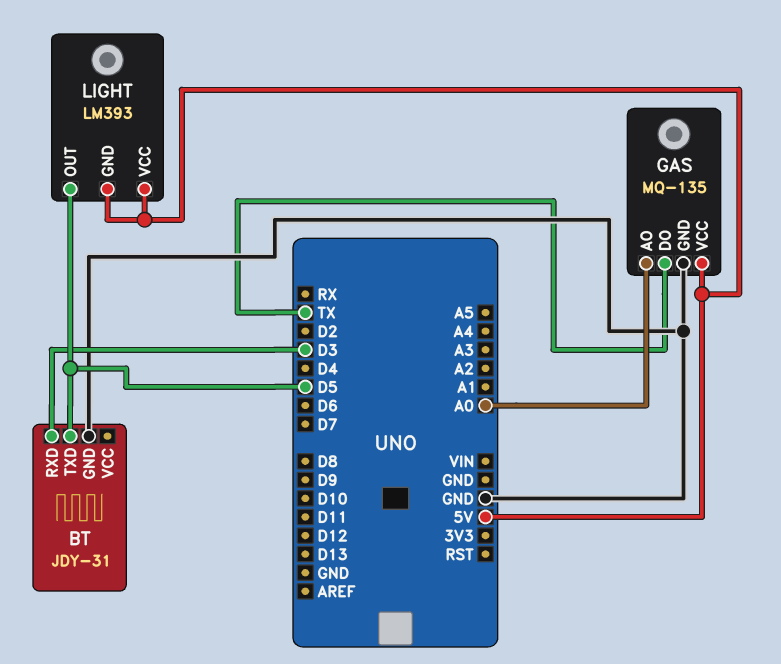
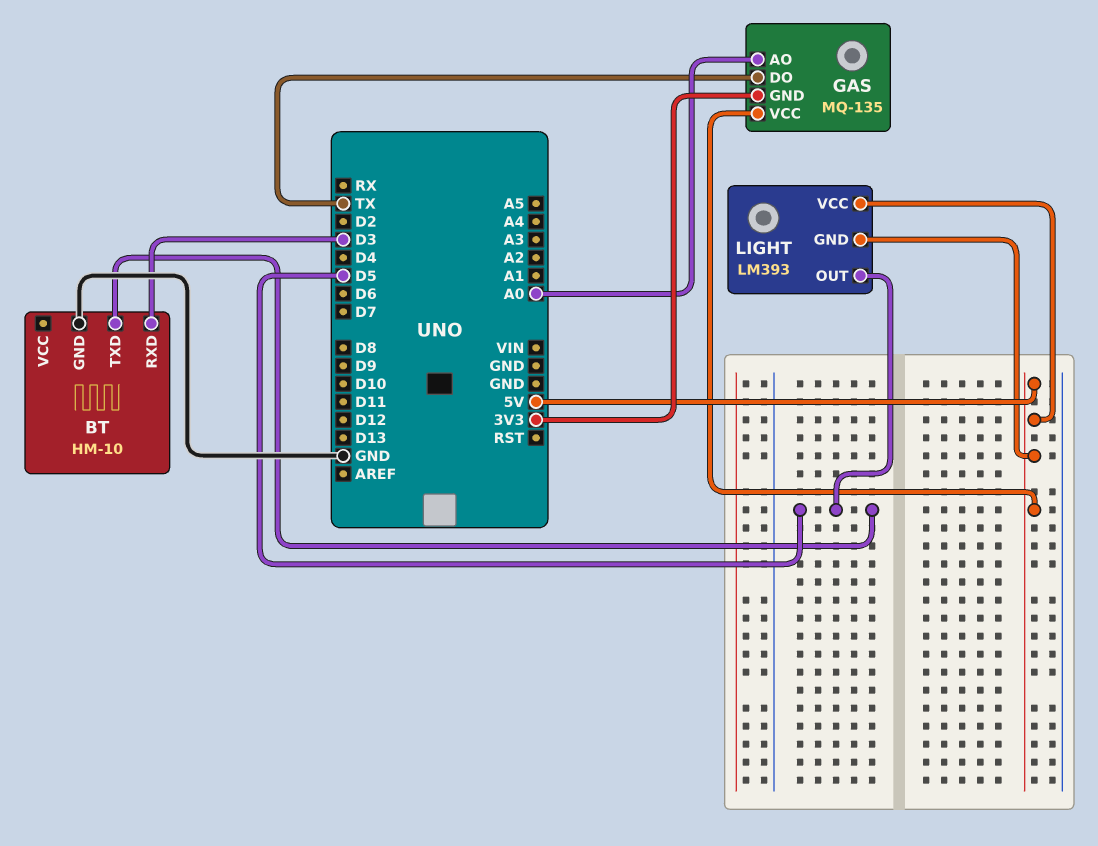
BT: JDY-31 -> HM-10
GAS pin GND: GND -> 3V3

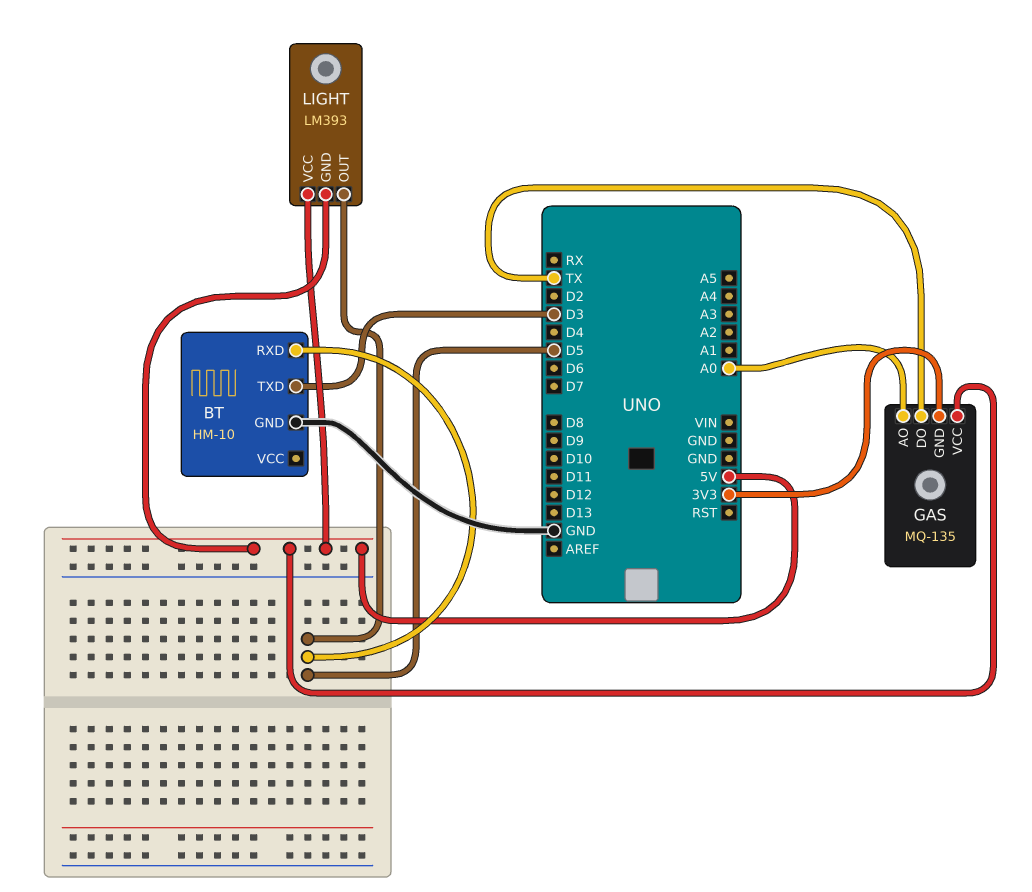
BT pin RXD: D3 -> D5
BT pin TXD: D5 -> D3

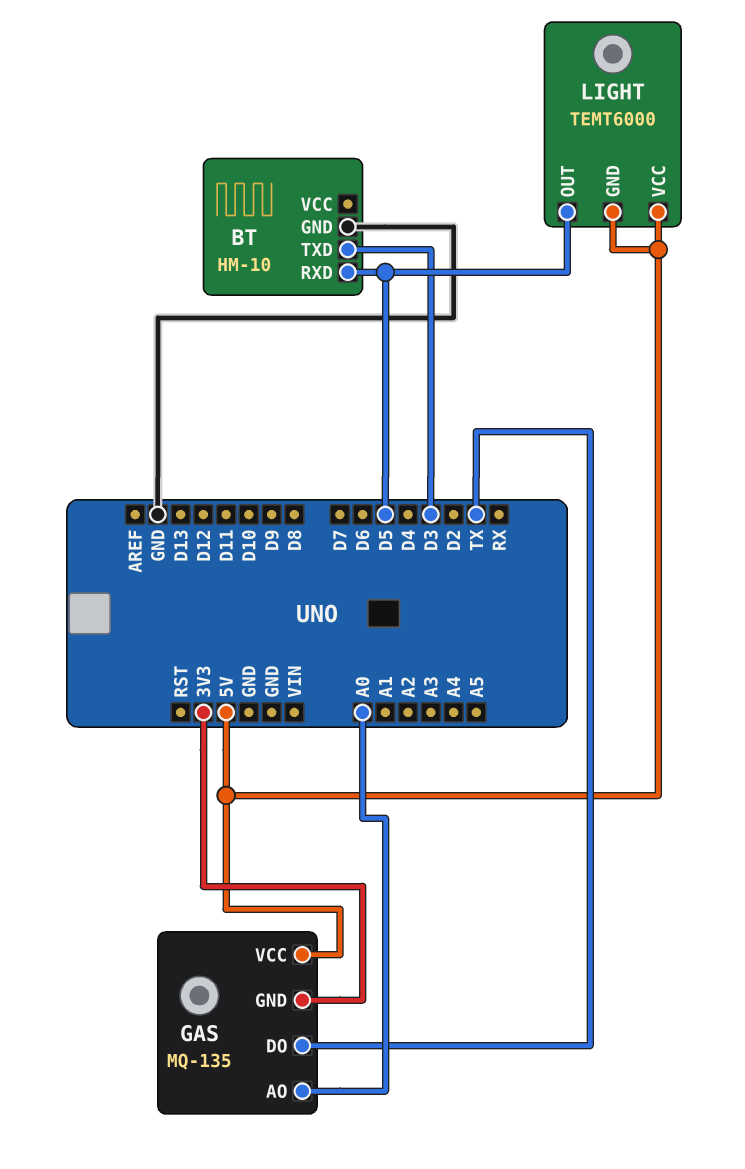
LIGHT: LM393 -> TEMT6000

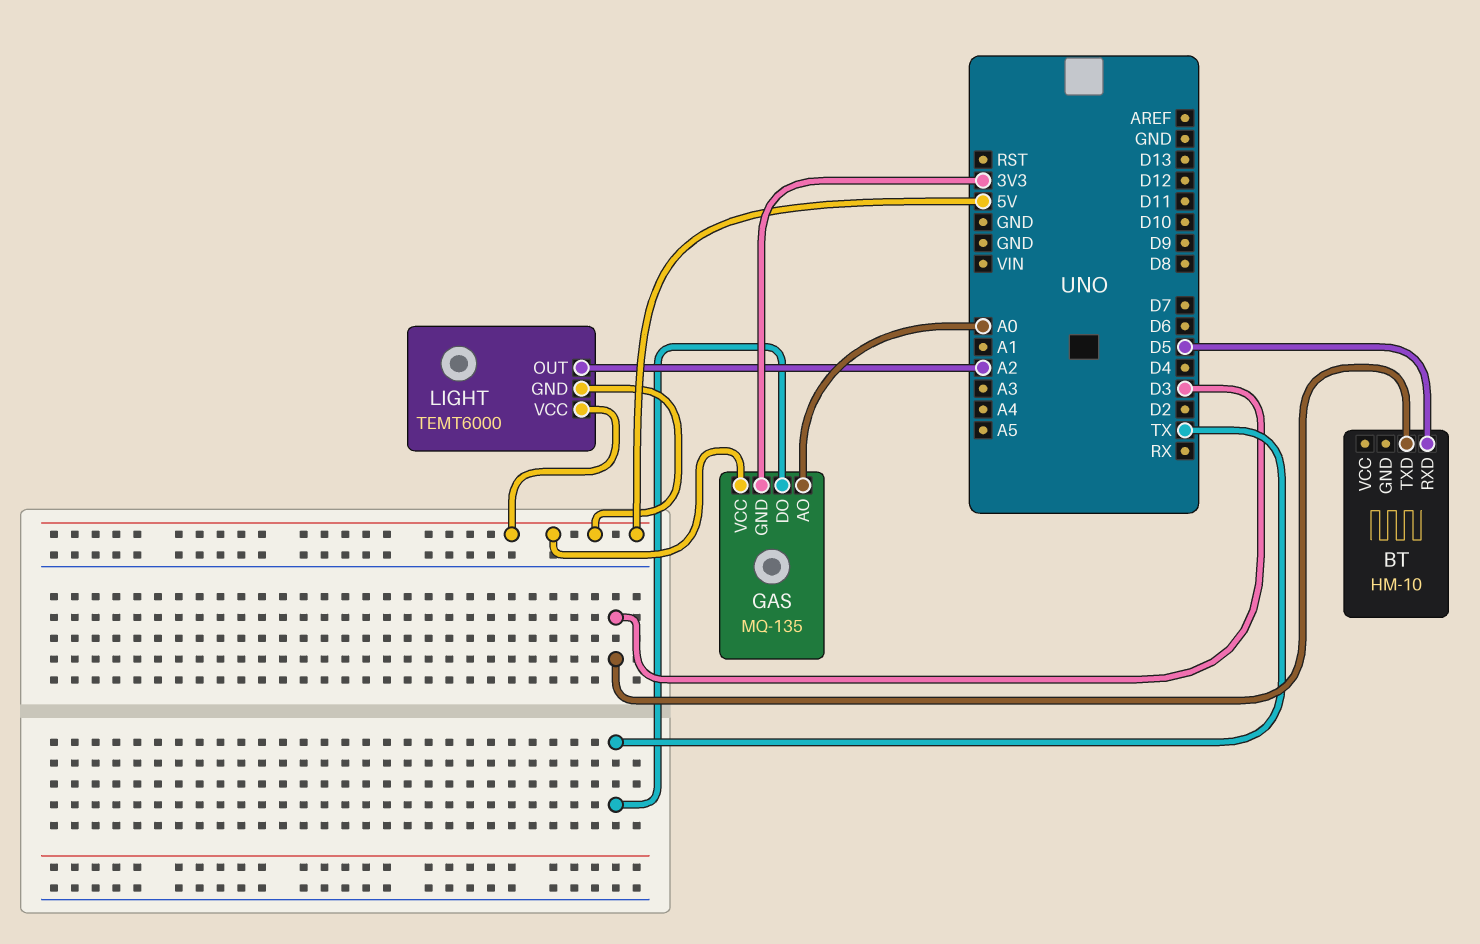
BT pin GND: GND -> none
LIGHT pin OUT: D5 -> A2

